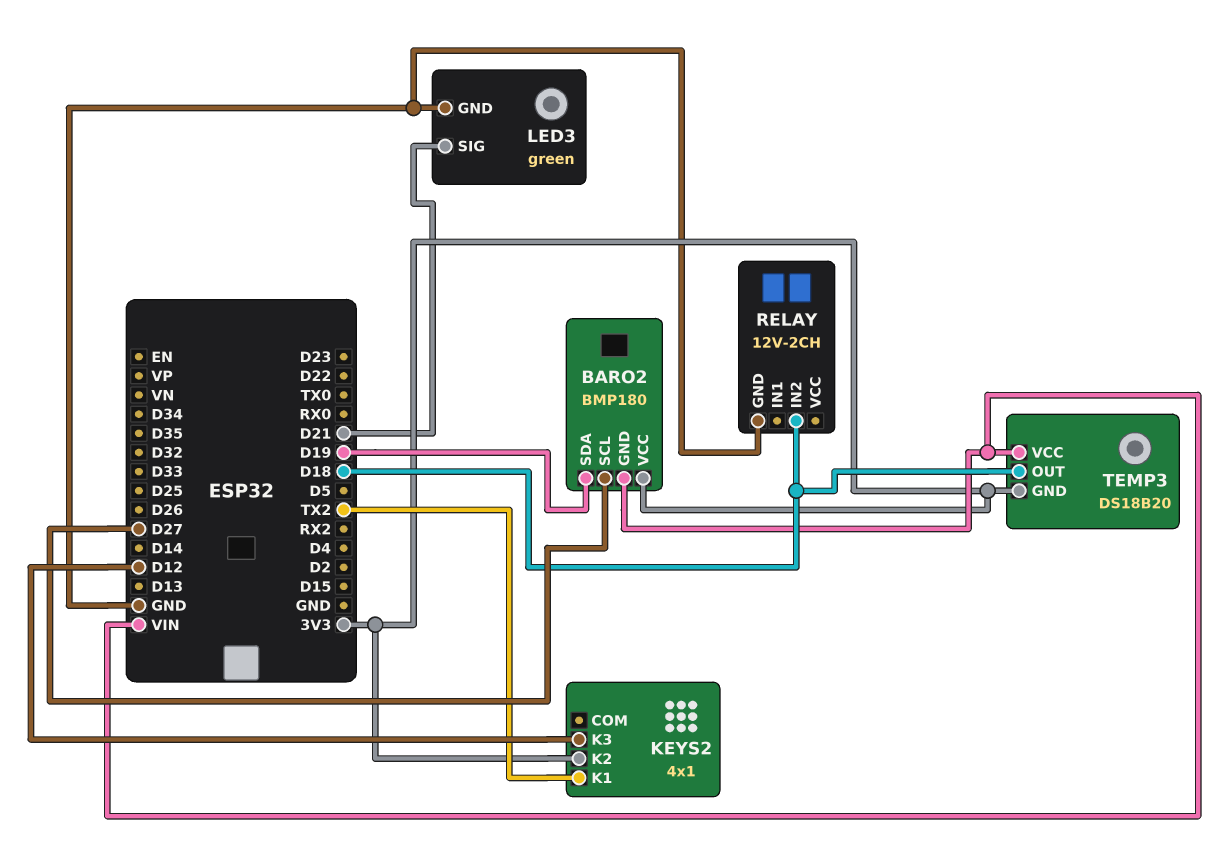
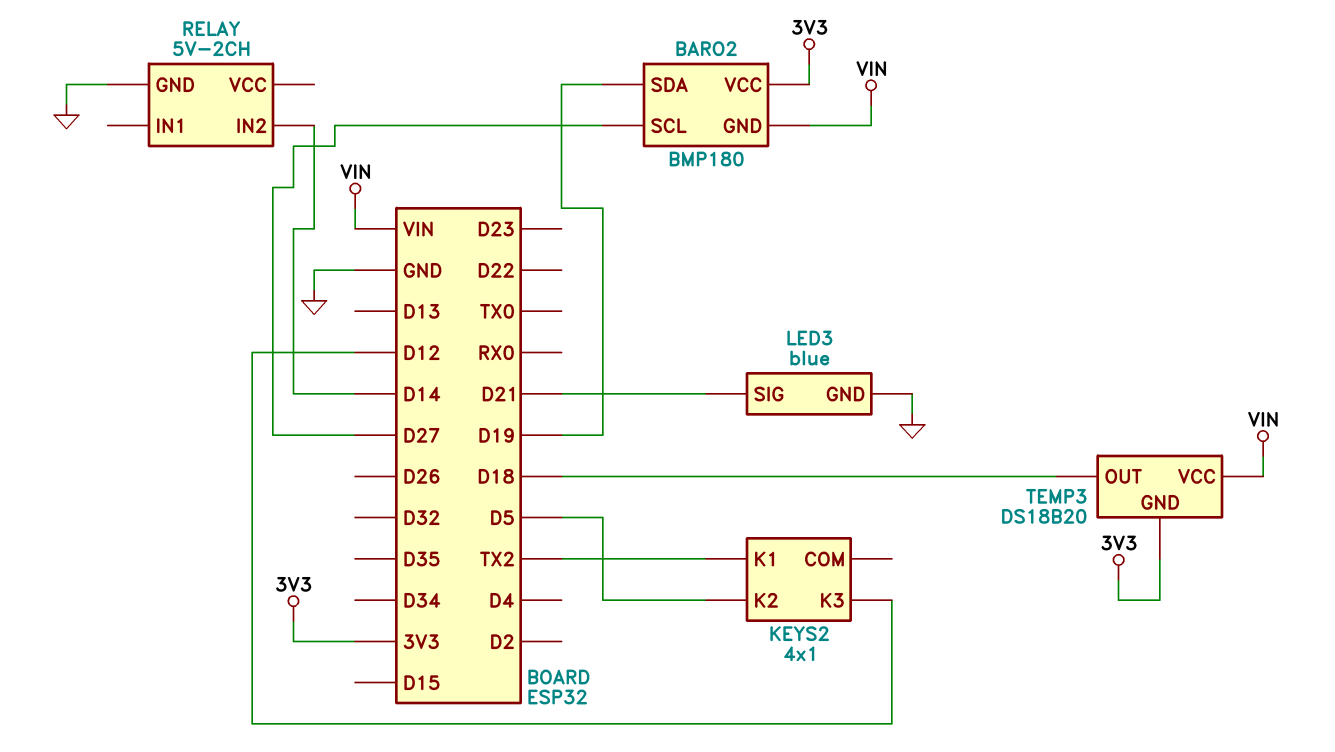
KEYS2 pin K2: 3V3 -> D5
LED3: green -> blue
RELAY: 12V-2CH -> 5V-2CH
RELAY pin IN2: D18 -> D14

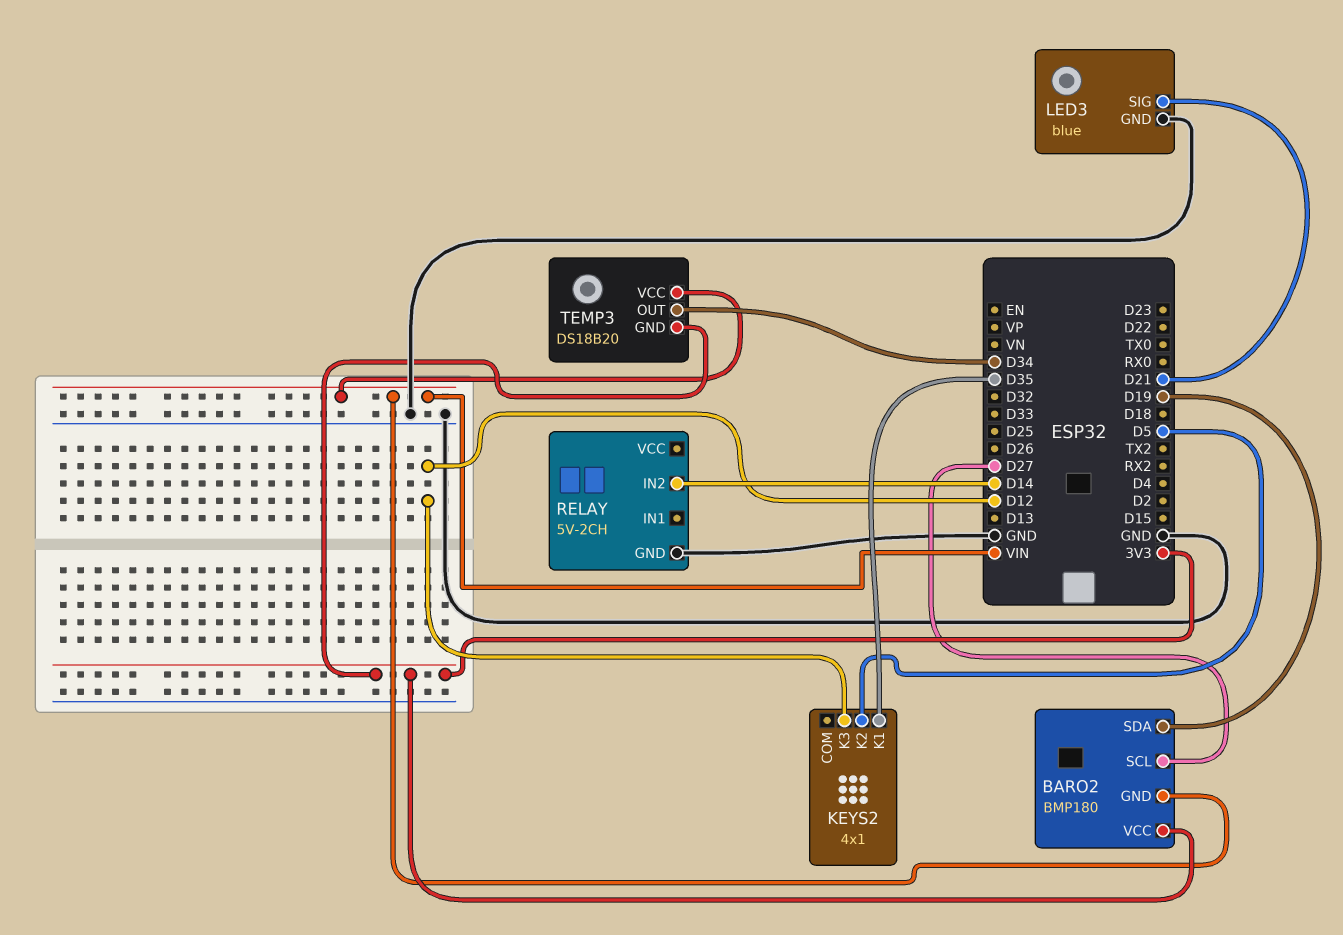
KEYS2 pin K1: TX2 -> D35
TEMP3 pin OUT: D18 -> D34

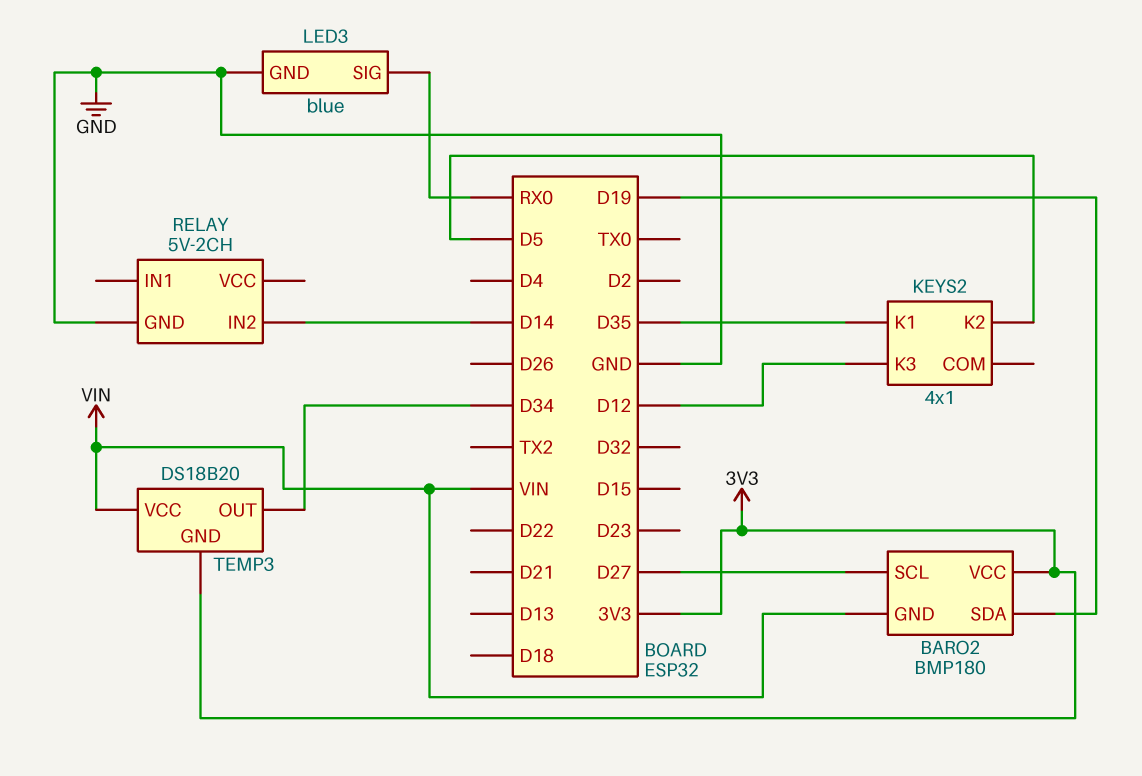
LED3 pin SIG: D21 -> RX0

